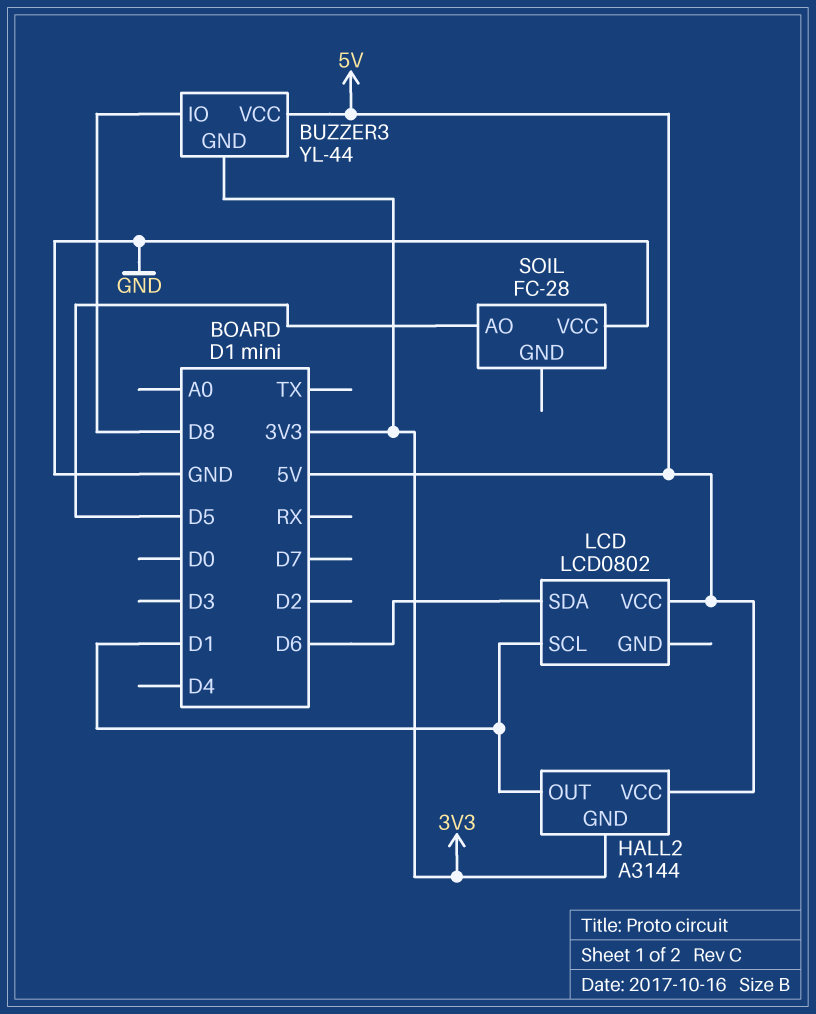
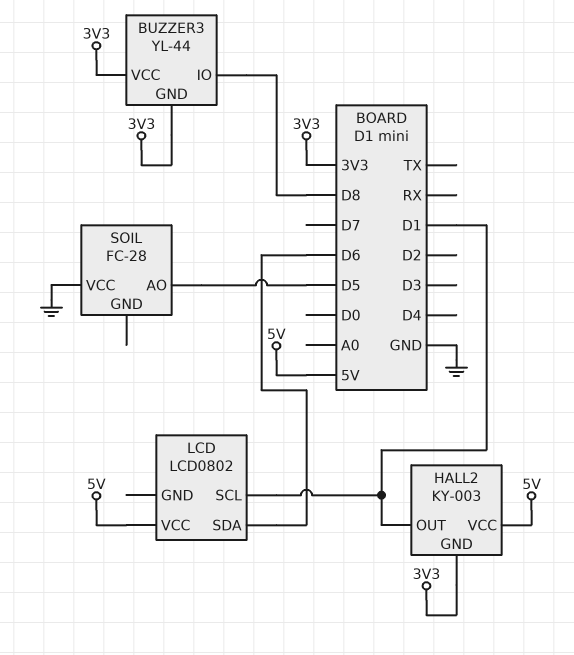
BUZZER3 pin VCC: 5V -> 3V3
HALL2: A3144 -> KY-003

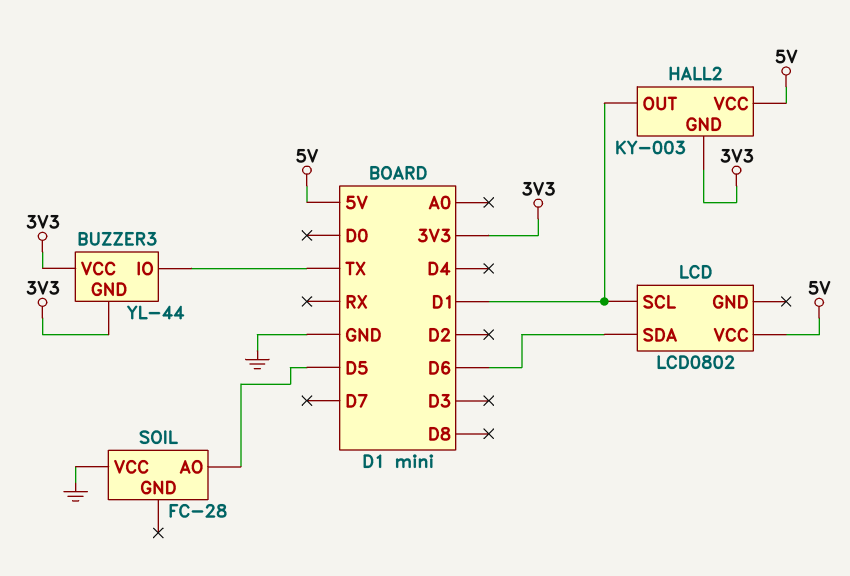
BUZZER3 pin IO: D8 -> TX

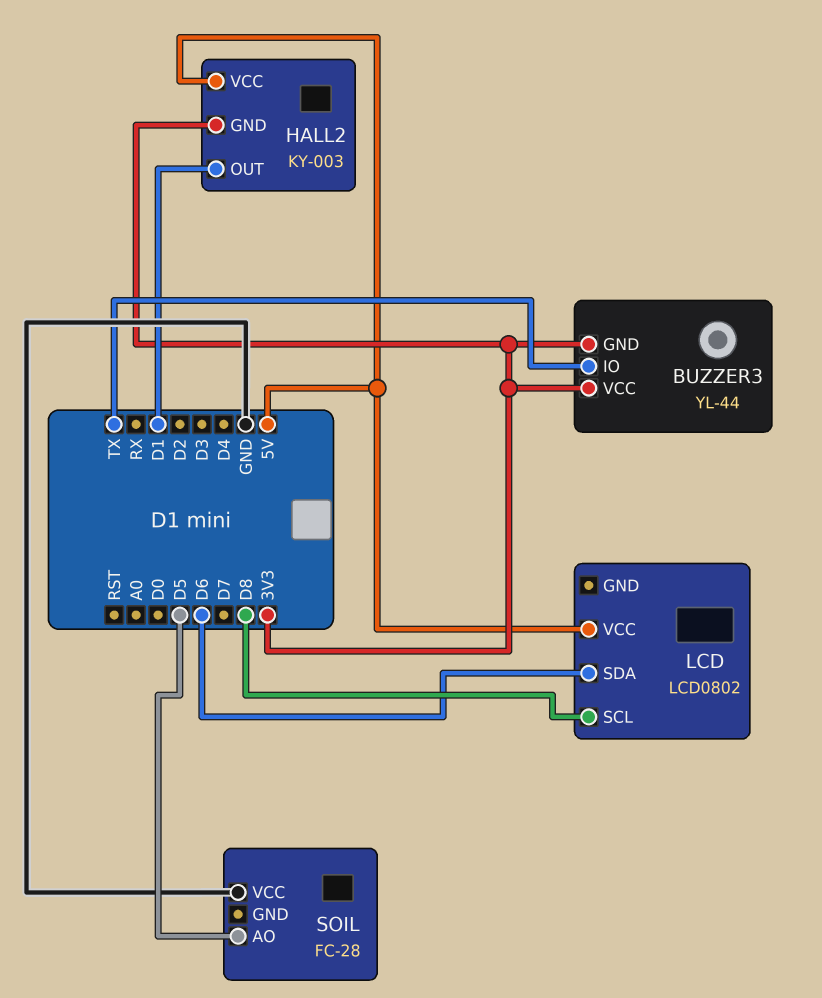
LCD pin SCL: D1 -> D8

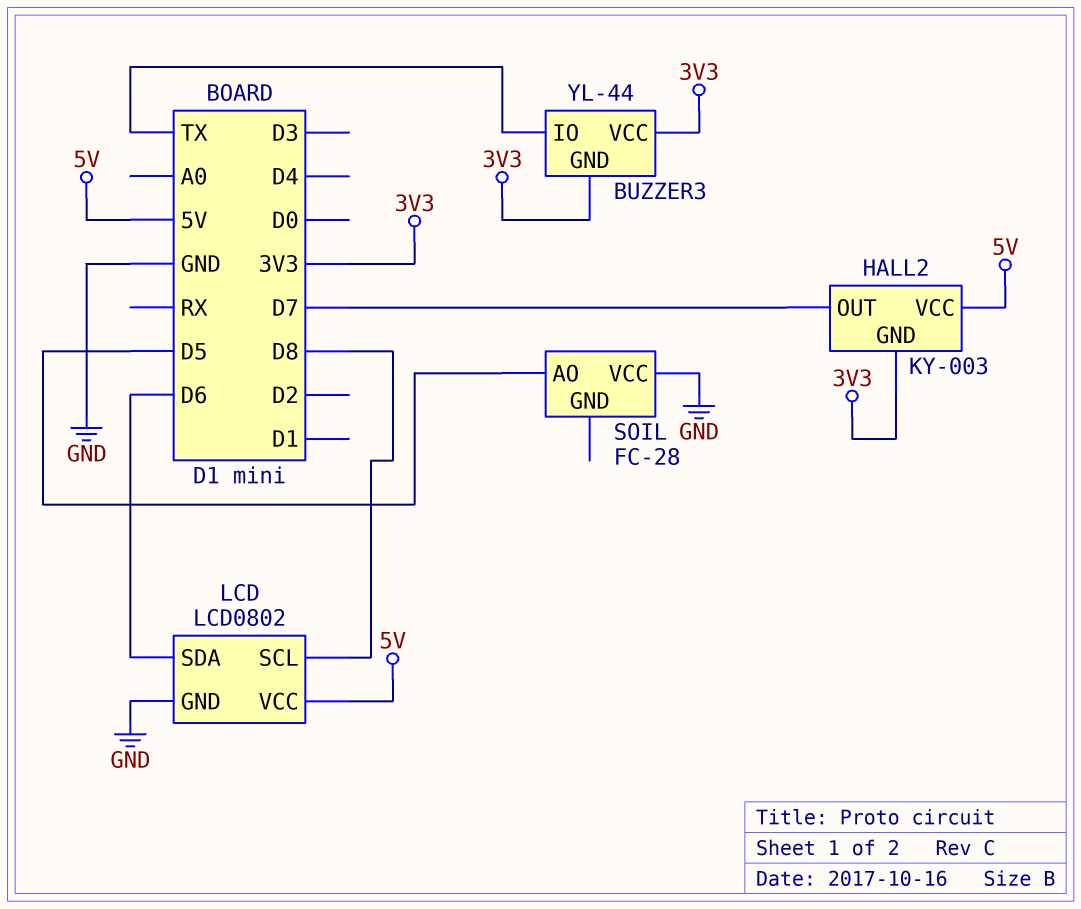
HALL2 pin OUT: D1 -> D7
LCD pin GND: none -> GND

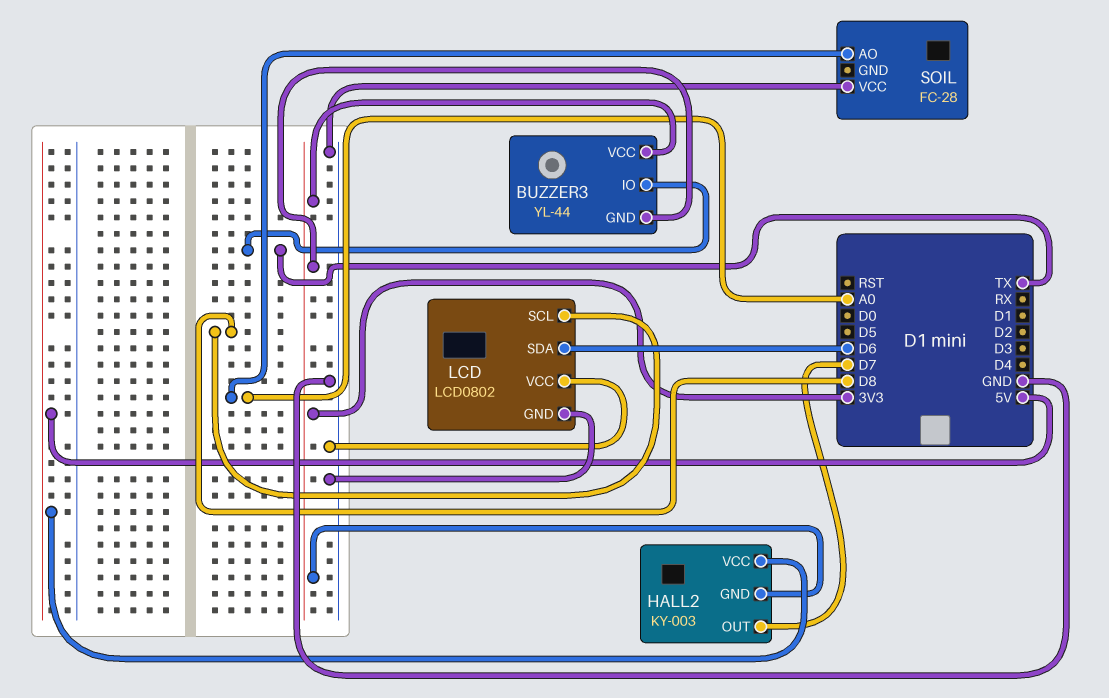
LCD pin VCC: 5V -> GND
SOIL pin AO: D5 -> A0

